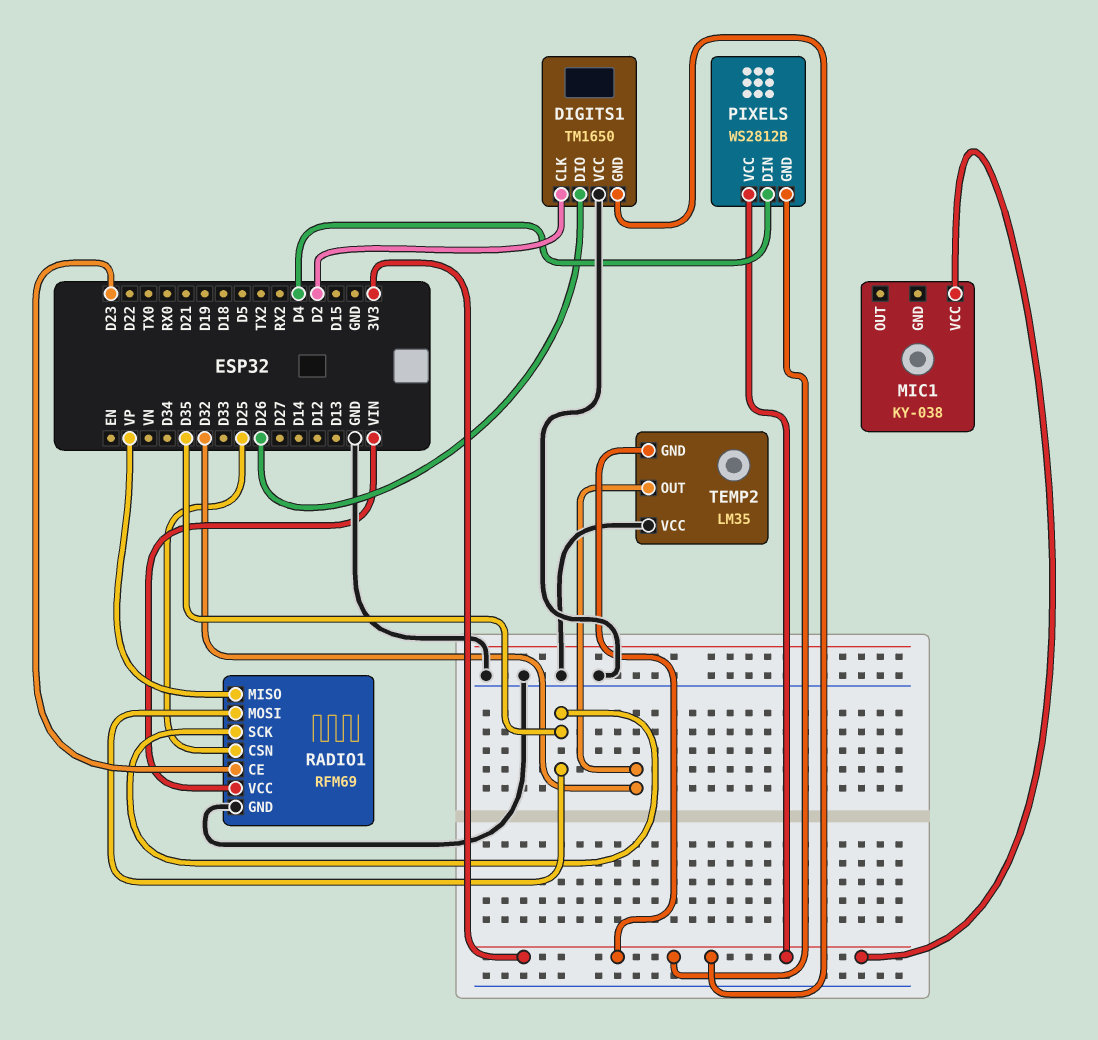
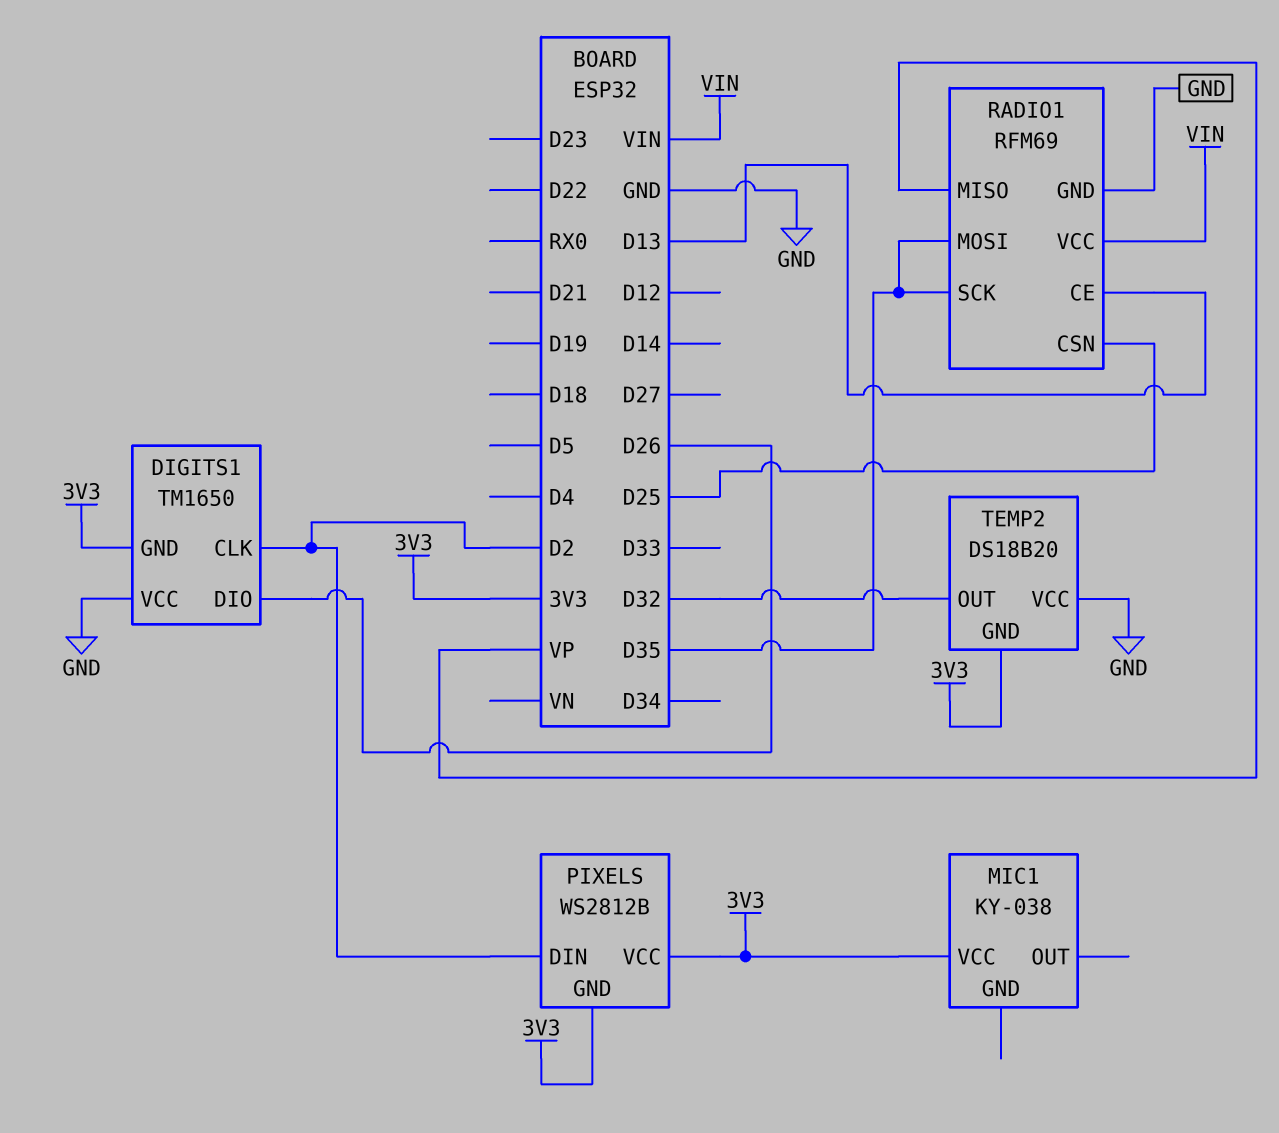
PIXELS pin DIN: D4 -> D2
RADIO1 pin CE: D23 -> D13
TEMP2: LM35 -> DS18B20

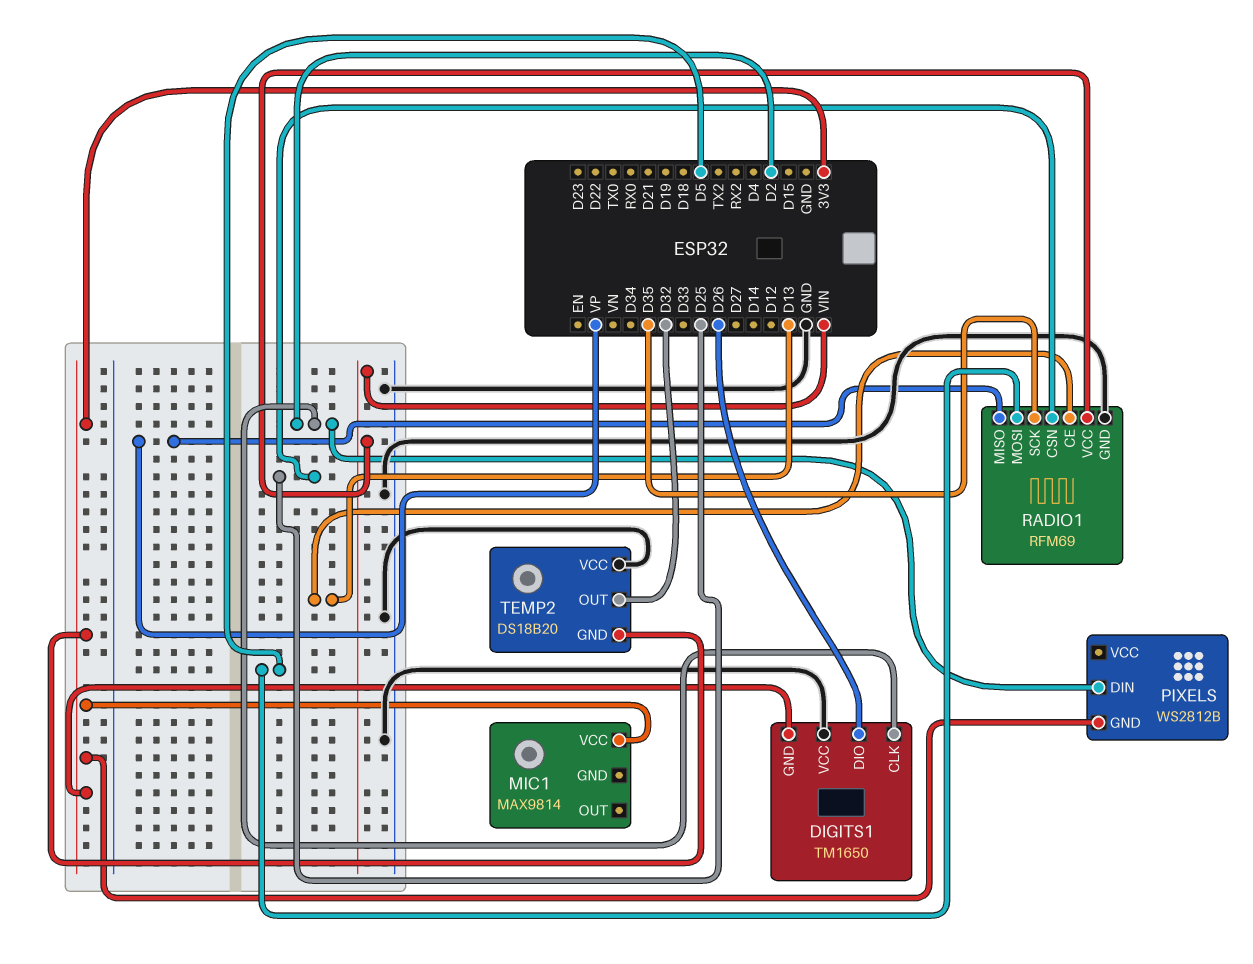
MIC1: KY-038 -> MAX9814
PIXELS pin VCC: 3V3 -> none
RADIO1 pin MOSI: D35 -> D5

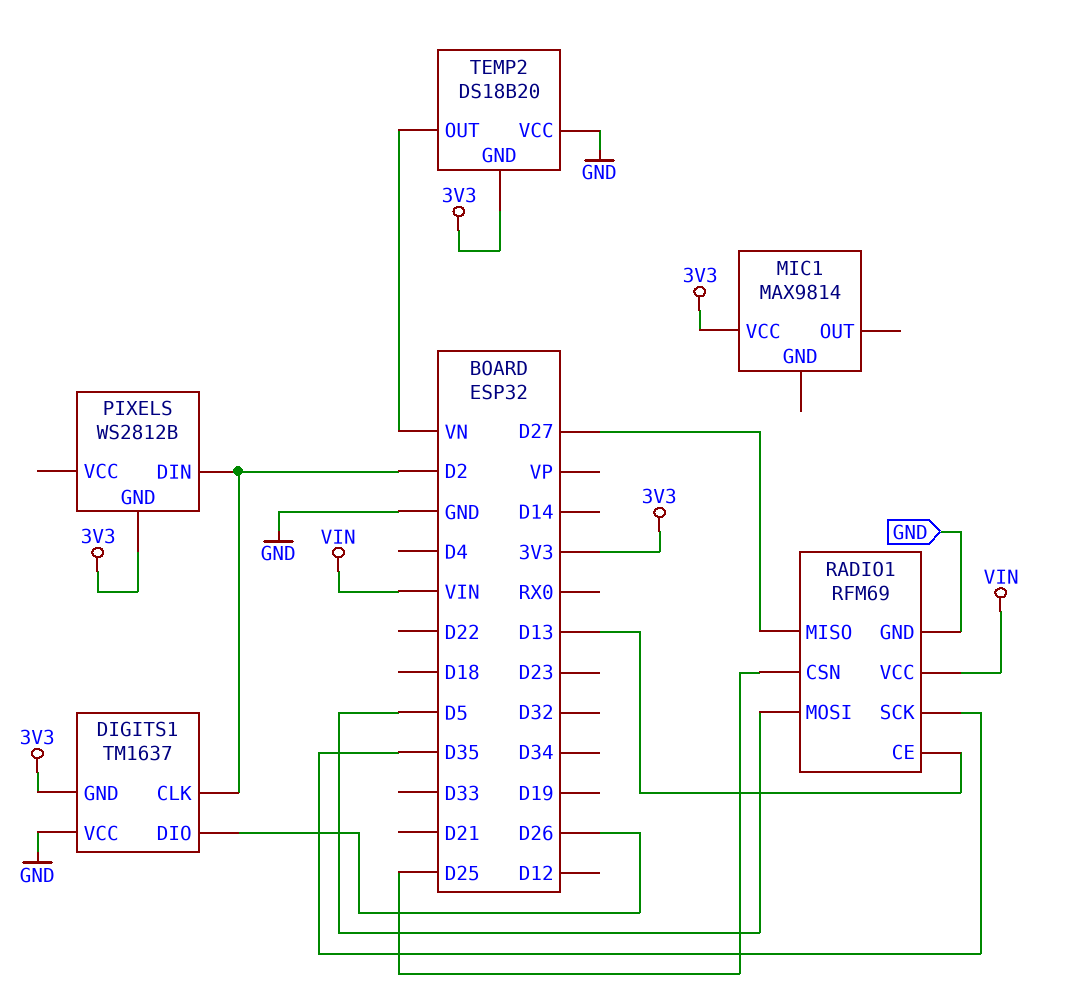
DIGITS1: TM1650 -> TM1637
RADIO1 pin MISO: VP -> D27
TEMP2 pin OUT: D32 -> VN

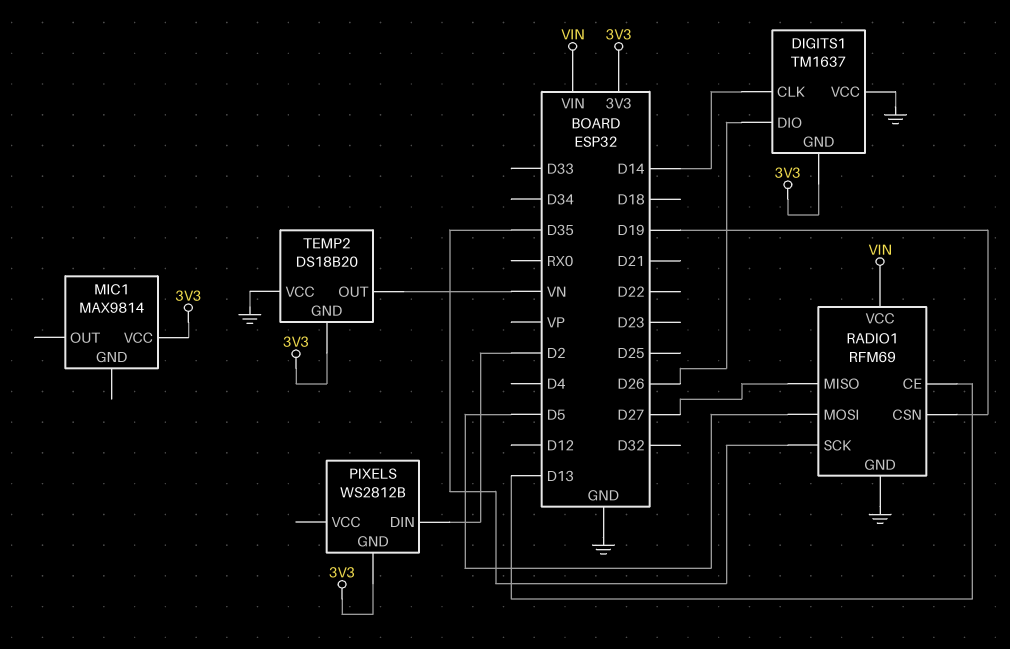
DIGITS1 pin CLK: D2 -> D14
RADIO1 pin CSN: D25 -> D19

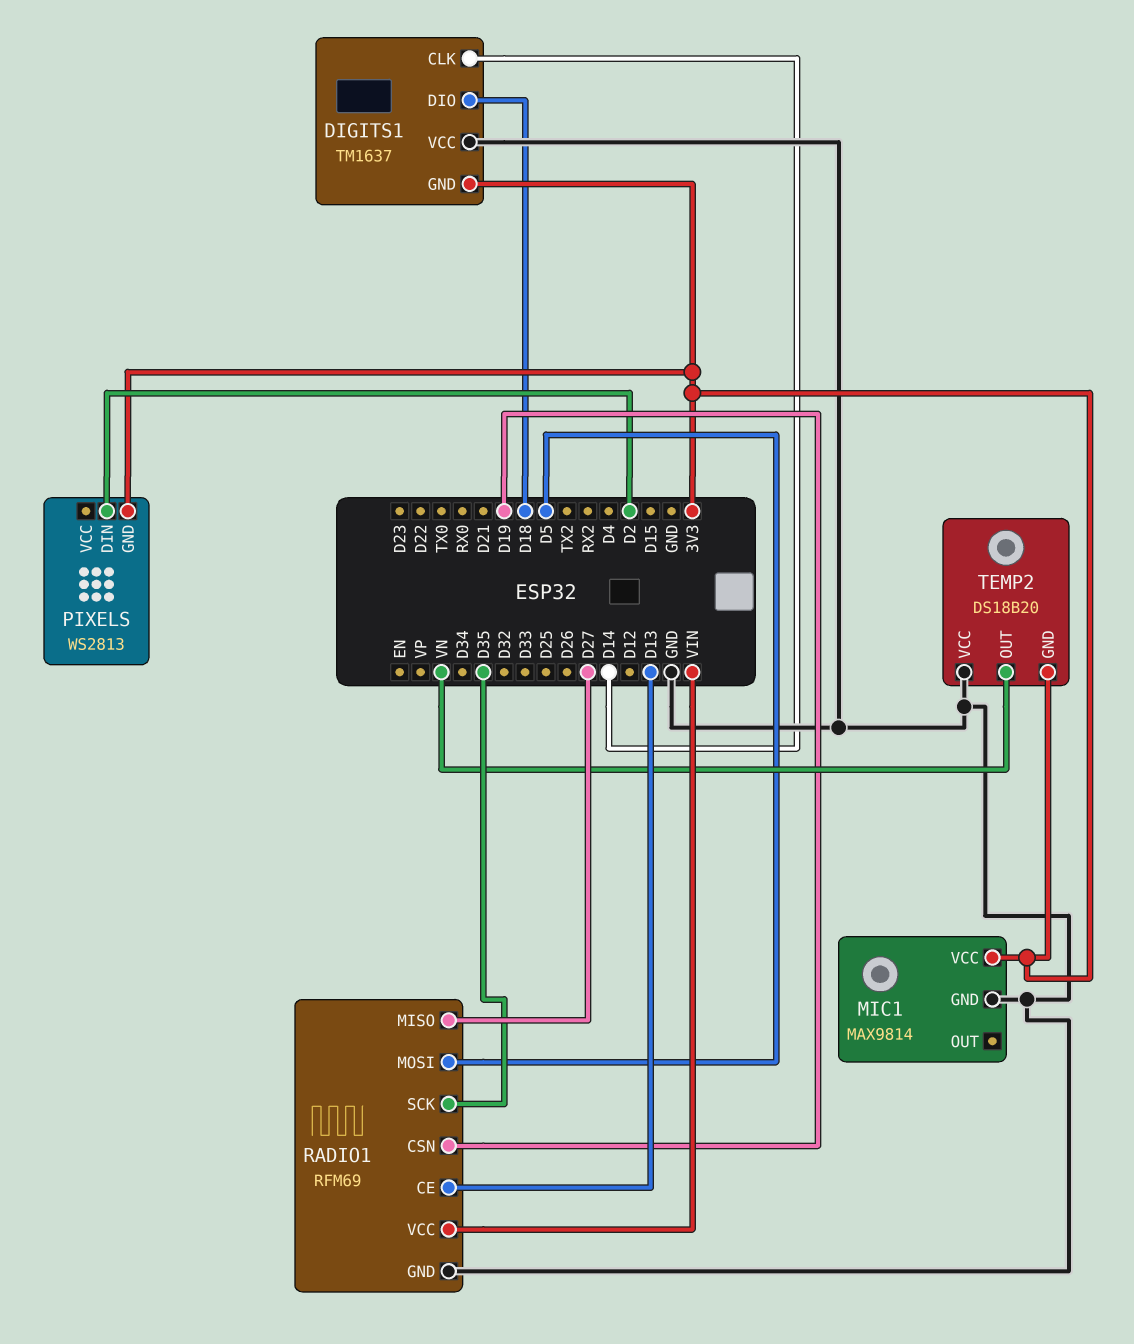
DIGITS1 pin DIO: D26 -> D18
MIC1 pin GND: none -> GND
PIXELS: WS2812B -> WS2813

